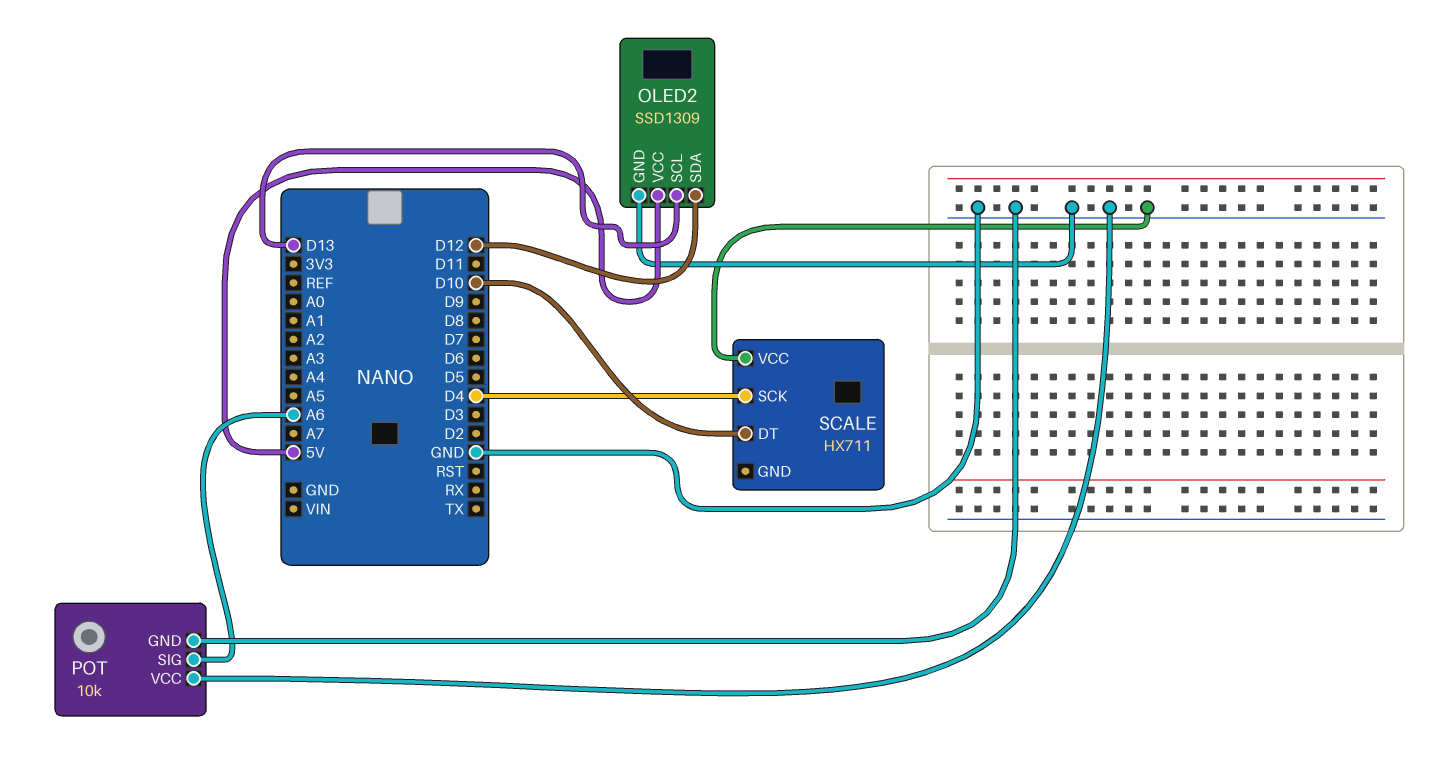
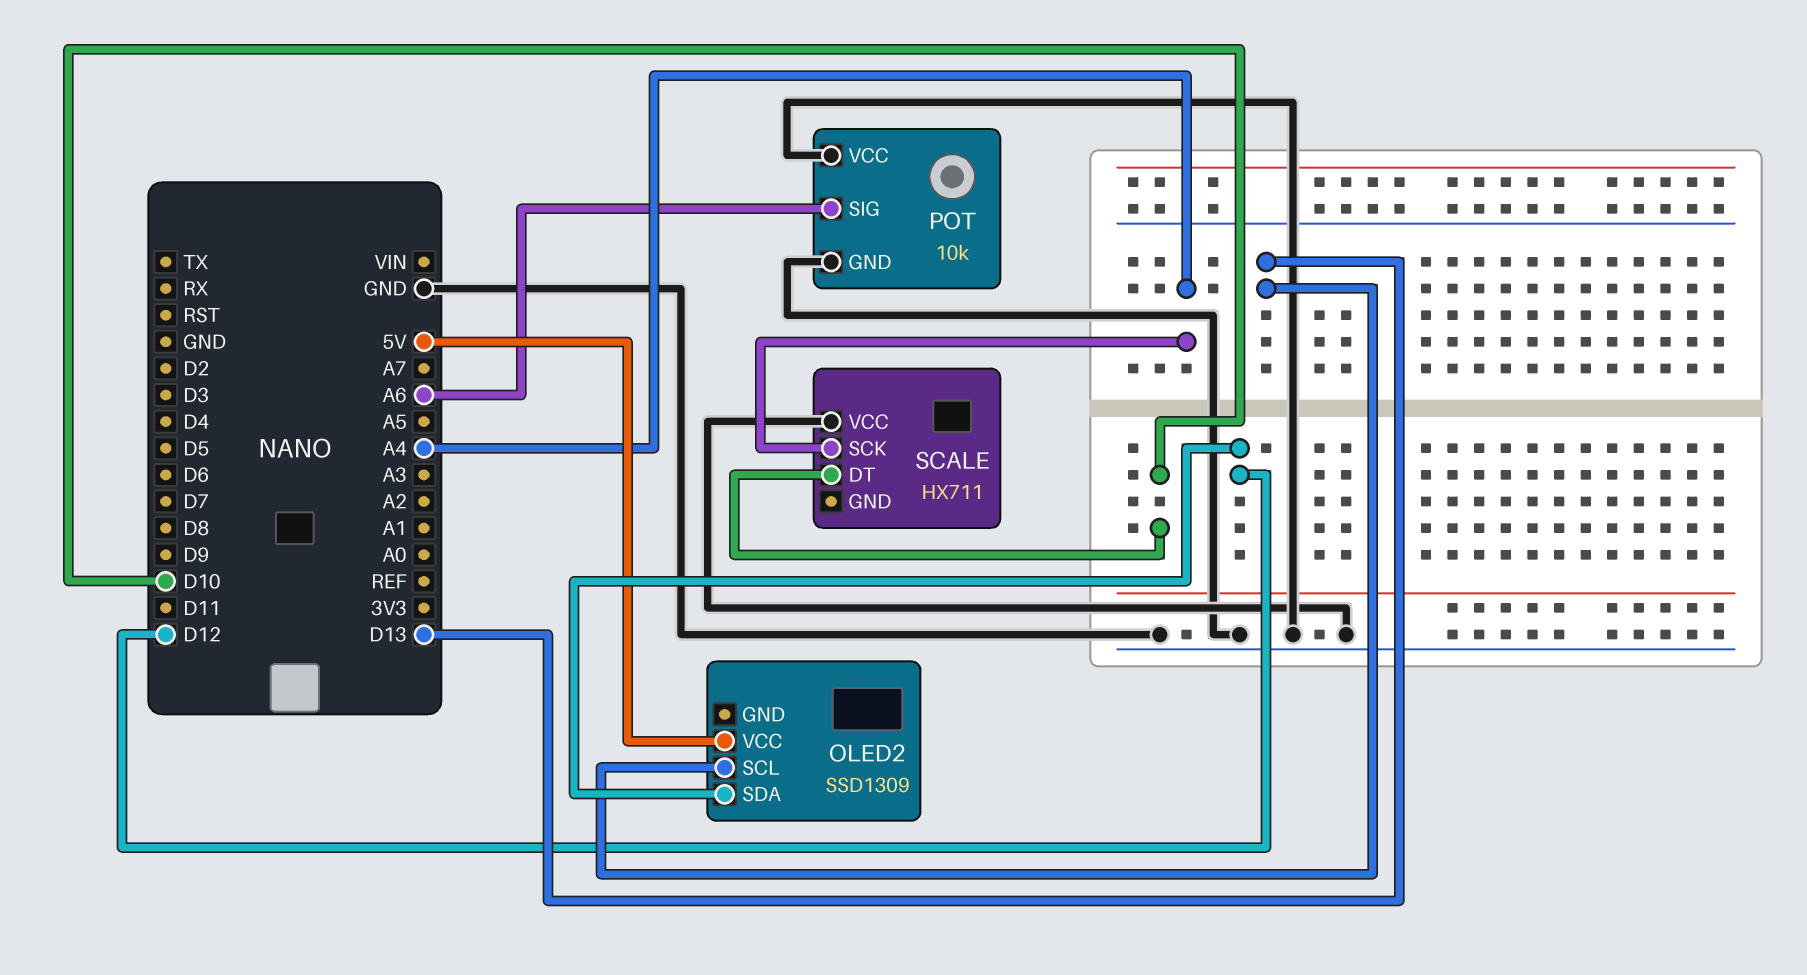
OLED2 pin GND: GND -> none
SCALE pin SCK: D4 -> A4

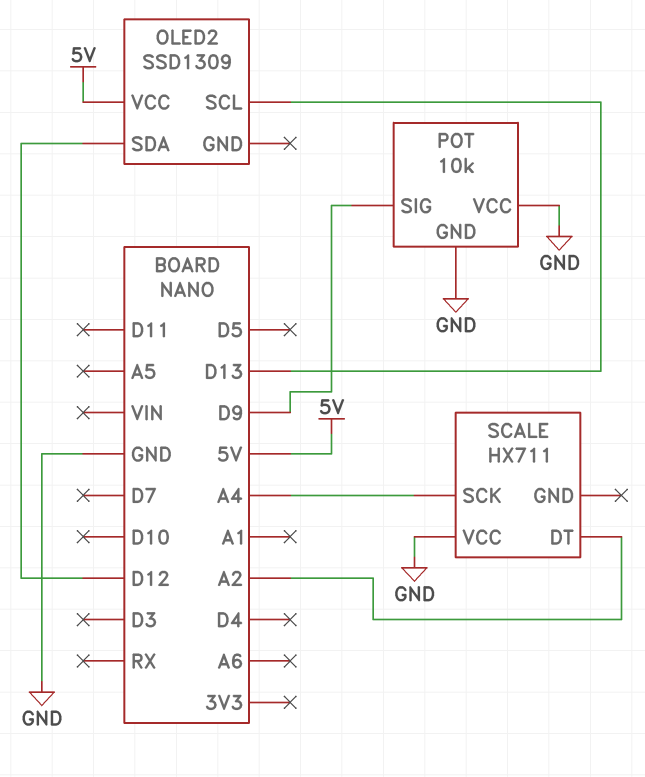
POT pin SIG: A6 -> D9
SCALE pin DT: D10 -> A2

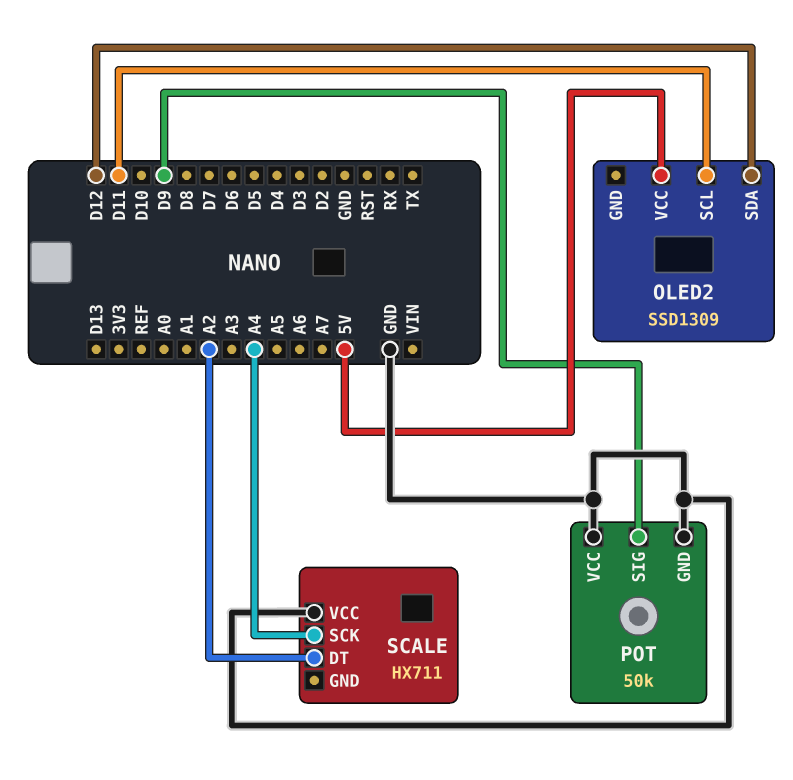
OLED2 pin SCL: D13 -> D11
POT: 10k -> 50k

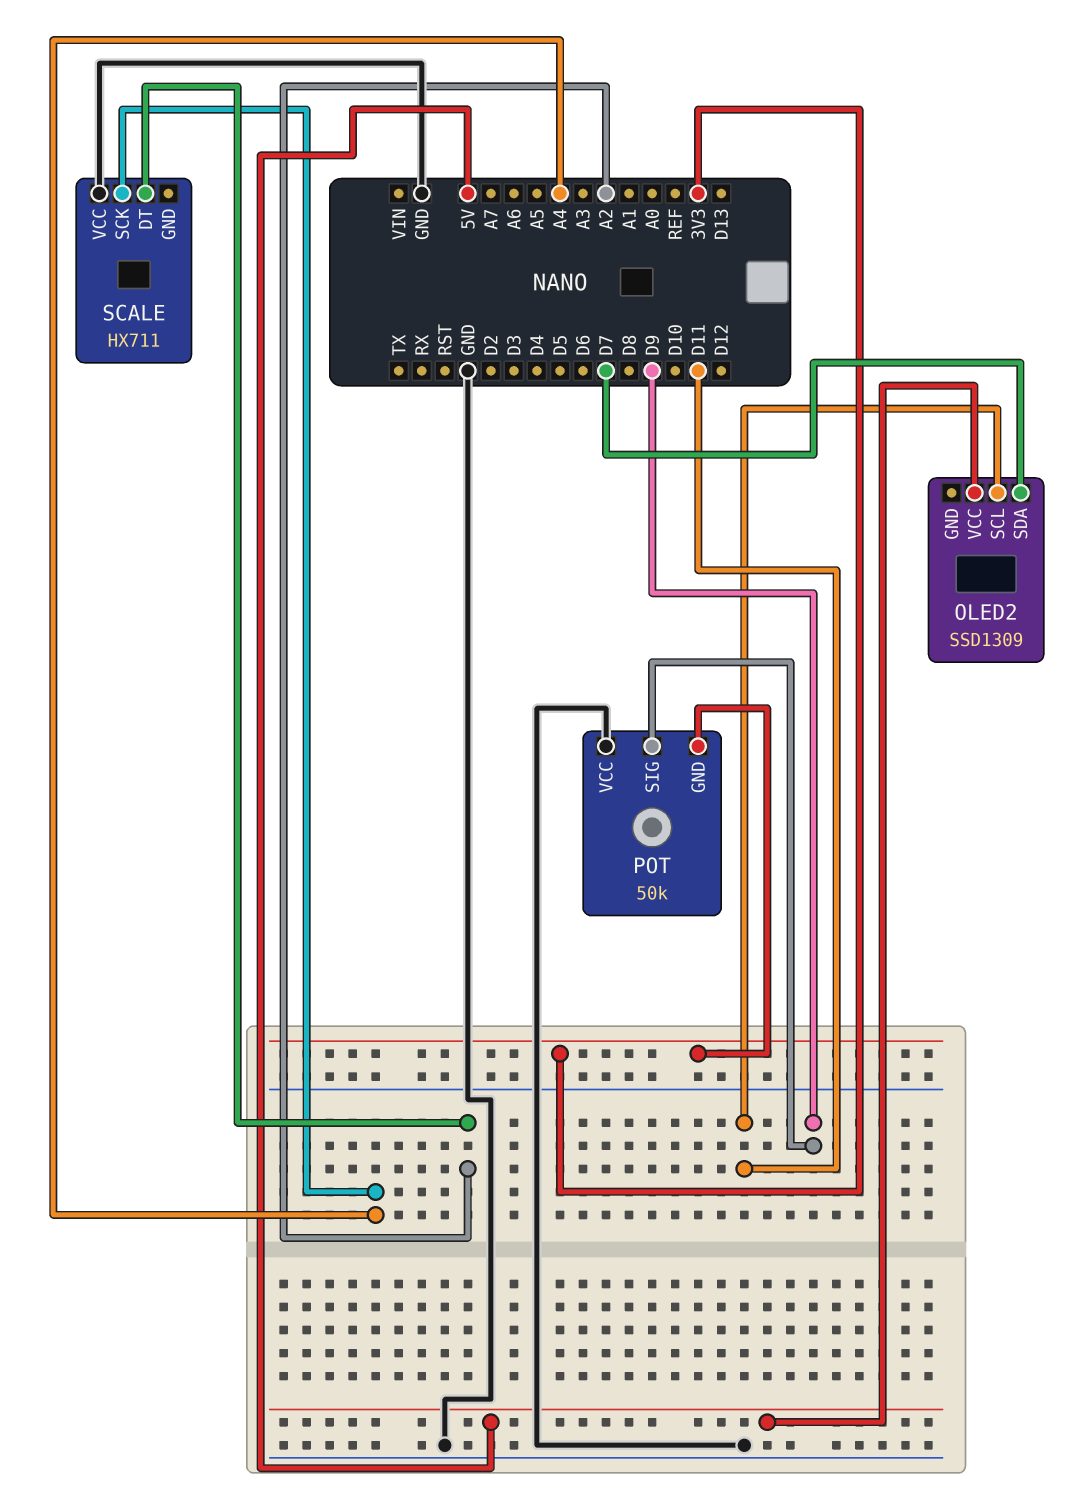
OLED2 pin SDA: D12 -> D7
POT pin GND: GND -> 3V3

